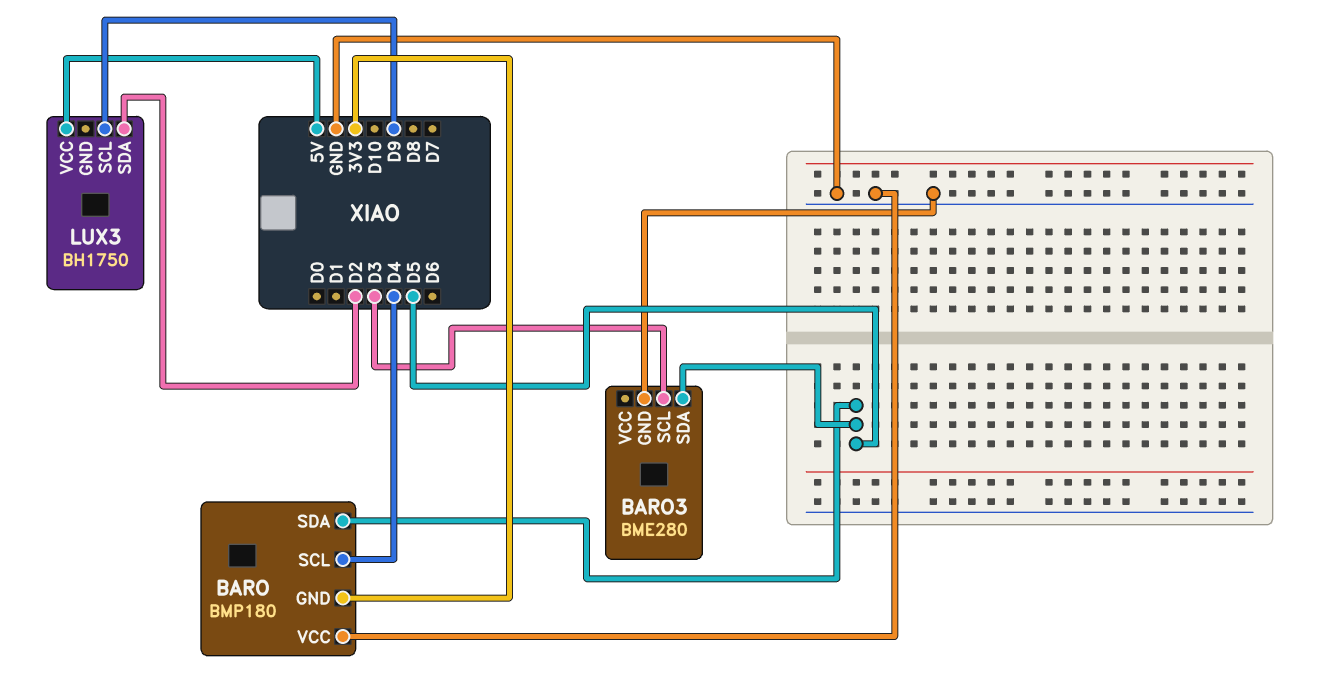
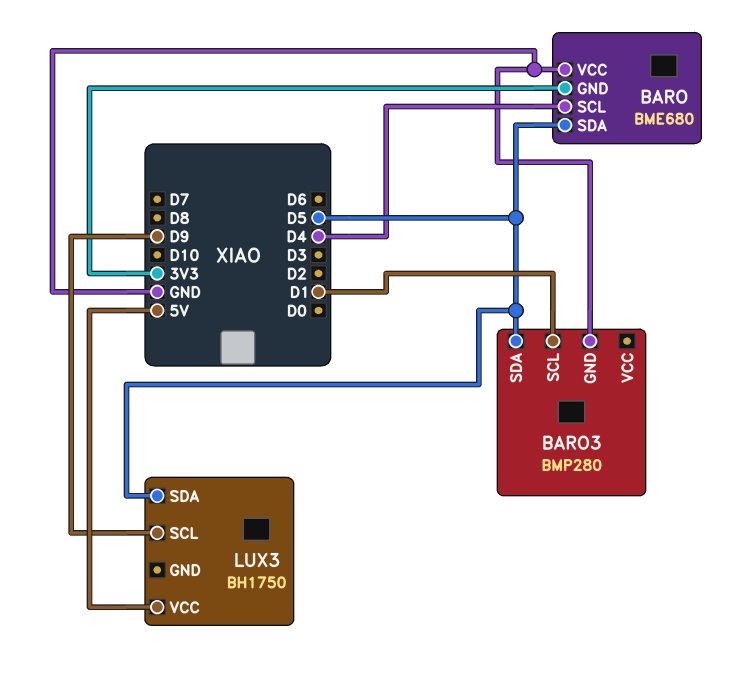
BARO: BMP180 -> BME680
BARO3: BME280 -> BMP280
BARO3 pin SCL: D3 -> D1
LUX3 pin SDA: D2 -> D5

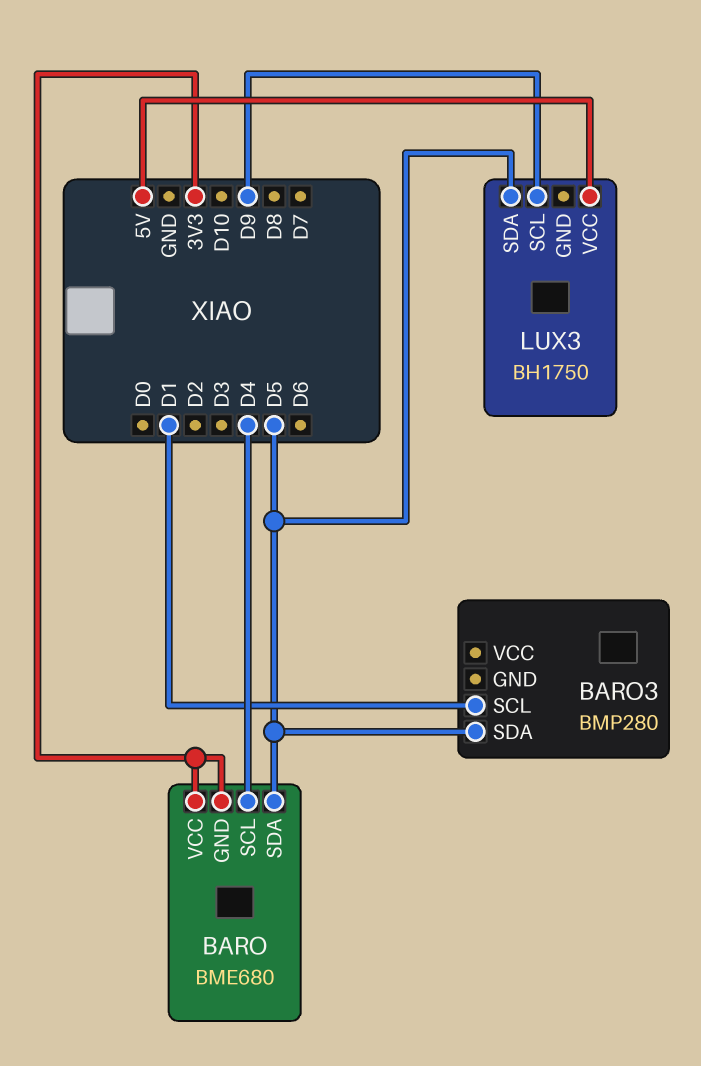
BARO pin VCC: GND -> 3V3
BARO3 pin GND: GND -> none

